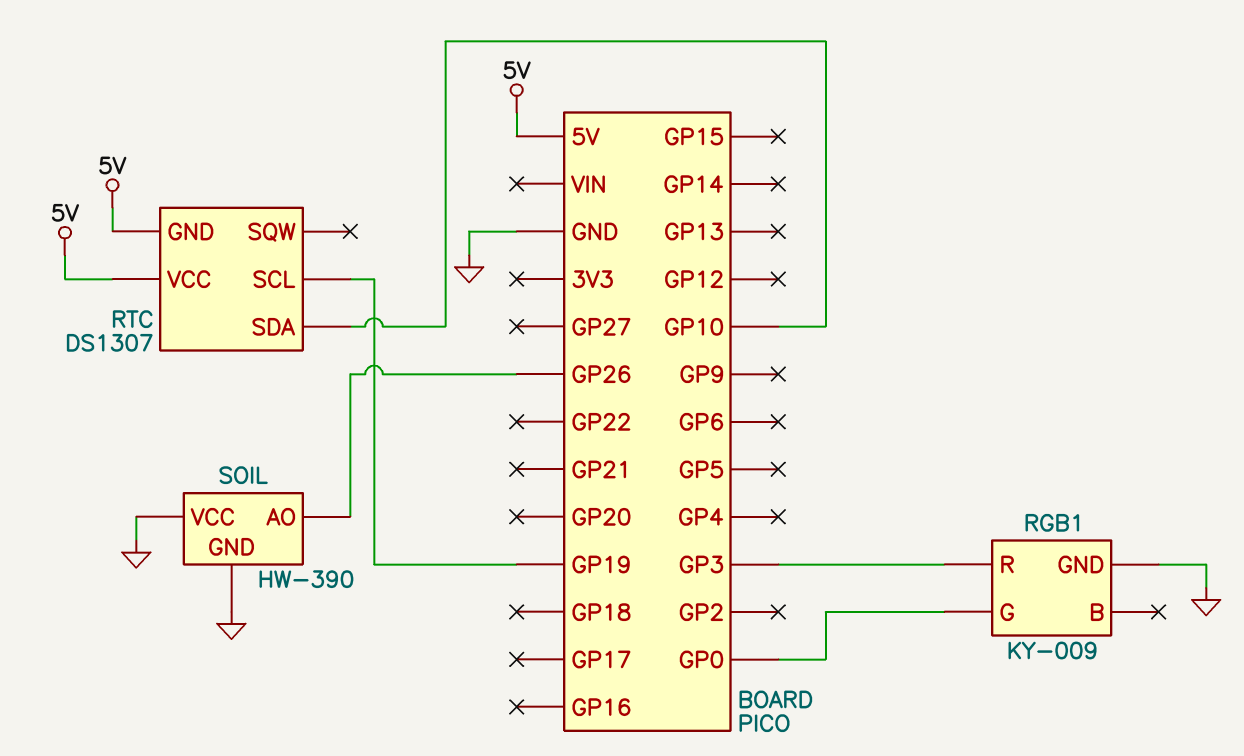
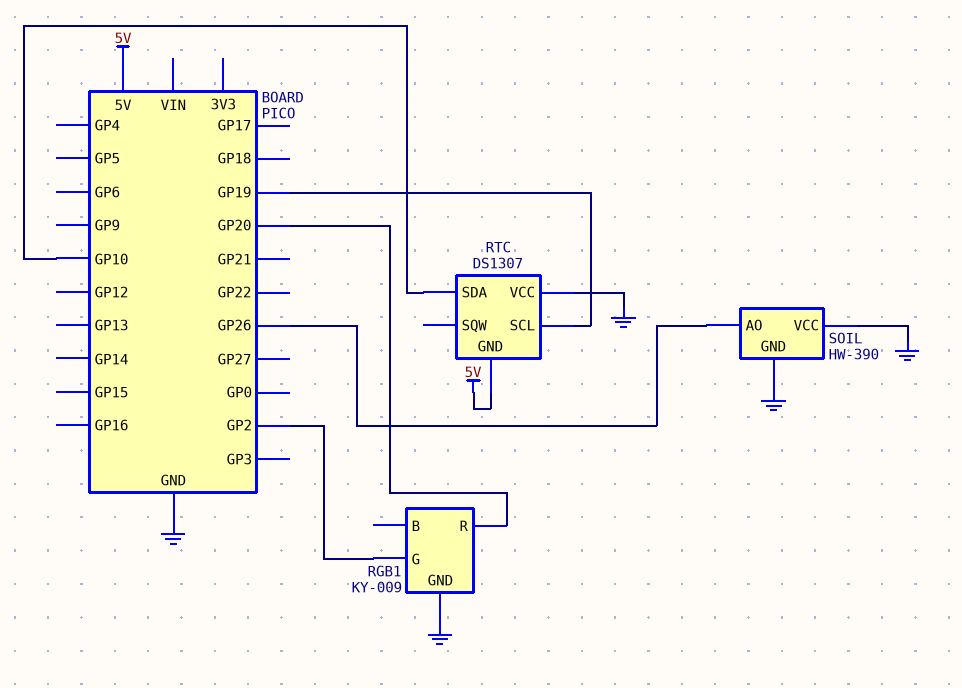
RGB1 pin G: GP0 -> GP2
RGB1 pin R: GP3 -> GP20
RTC pin VCC: 5V -> GND

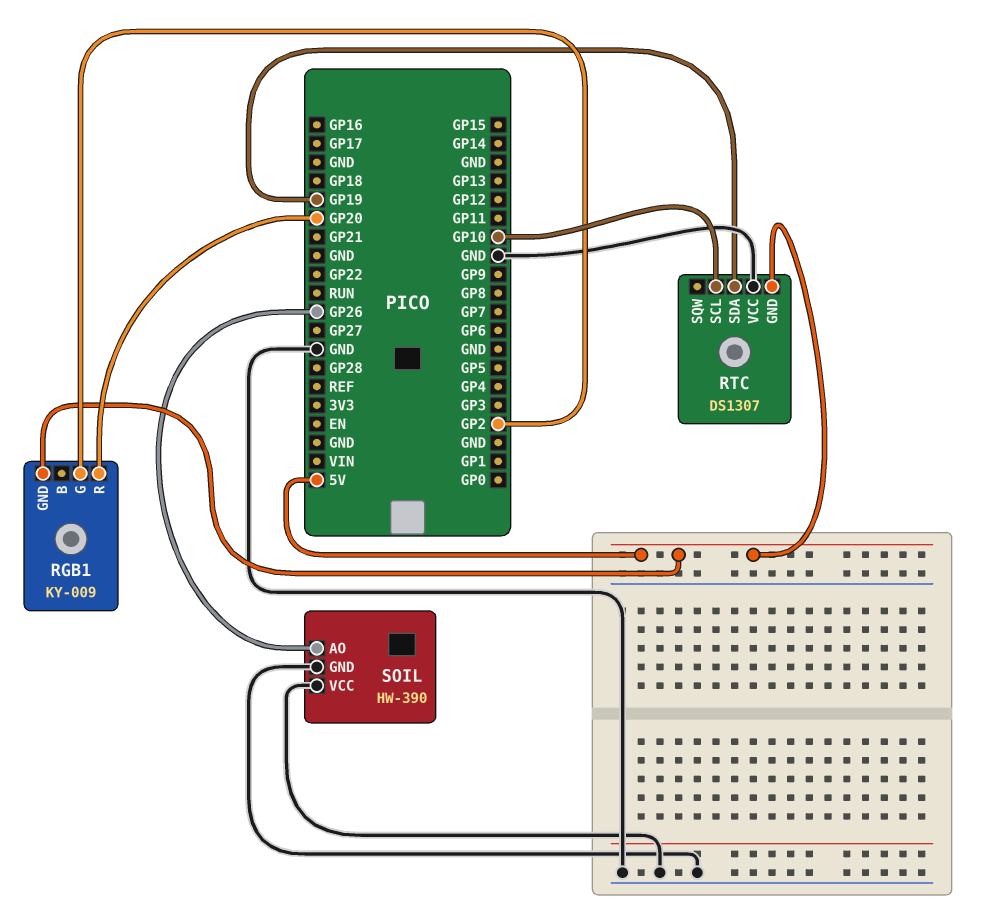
RGB1 pin GND: GND -> 5V
RTC pin SCL: GP19 -> GP10
RTC pin SDA: GP10 -> GP19

